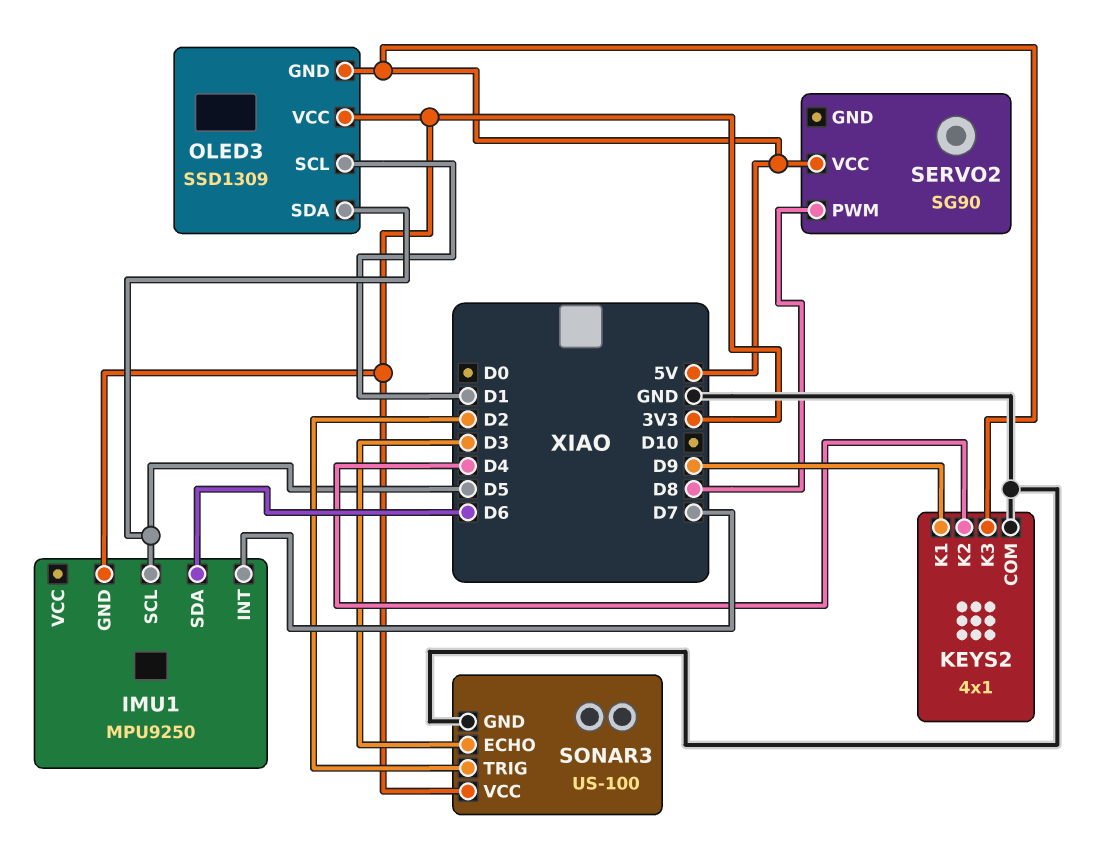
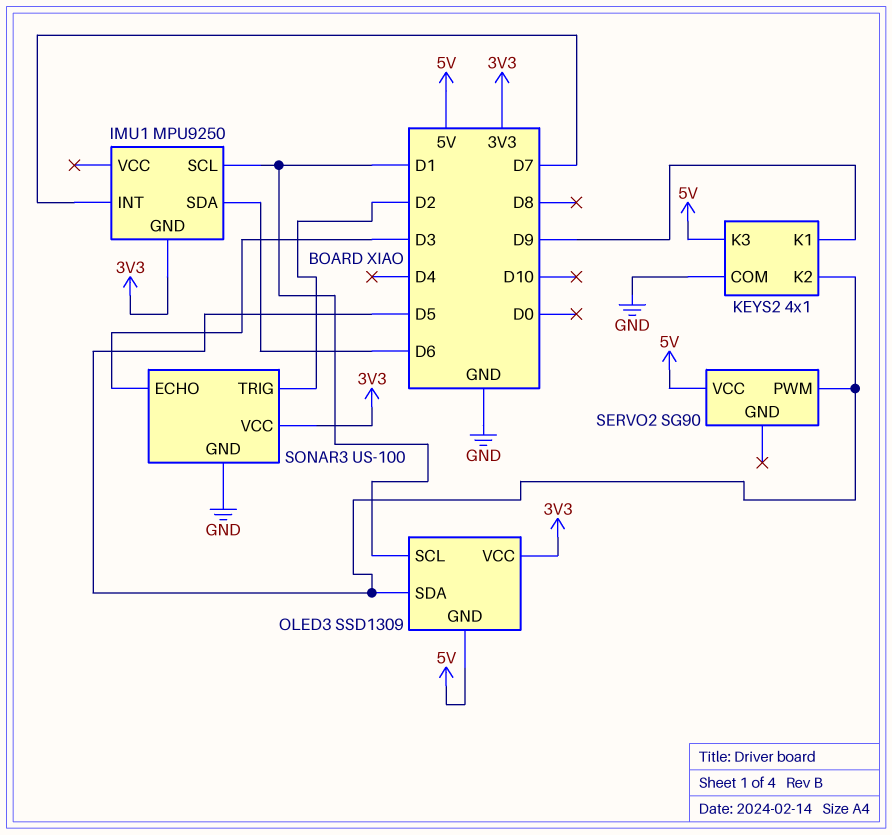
IMU1 pin SCL: D5 -> D1
KEYS2 pin K2: D4 -> D5
SERVO2 pin PWM: D8 -> D5

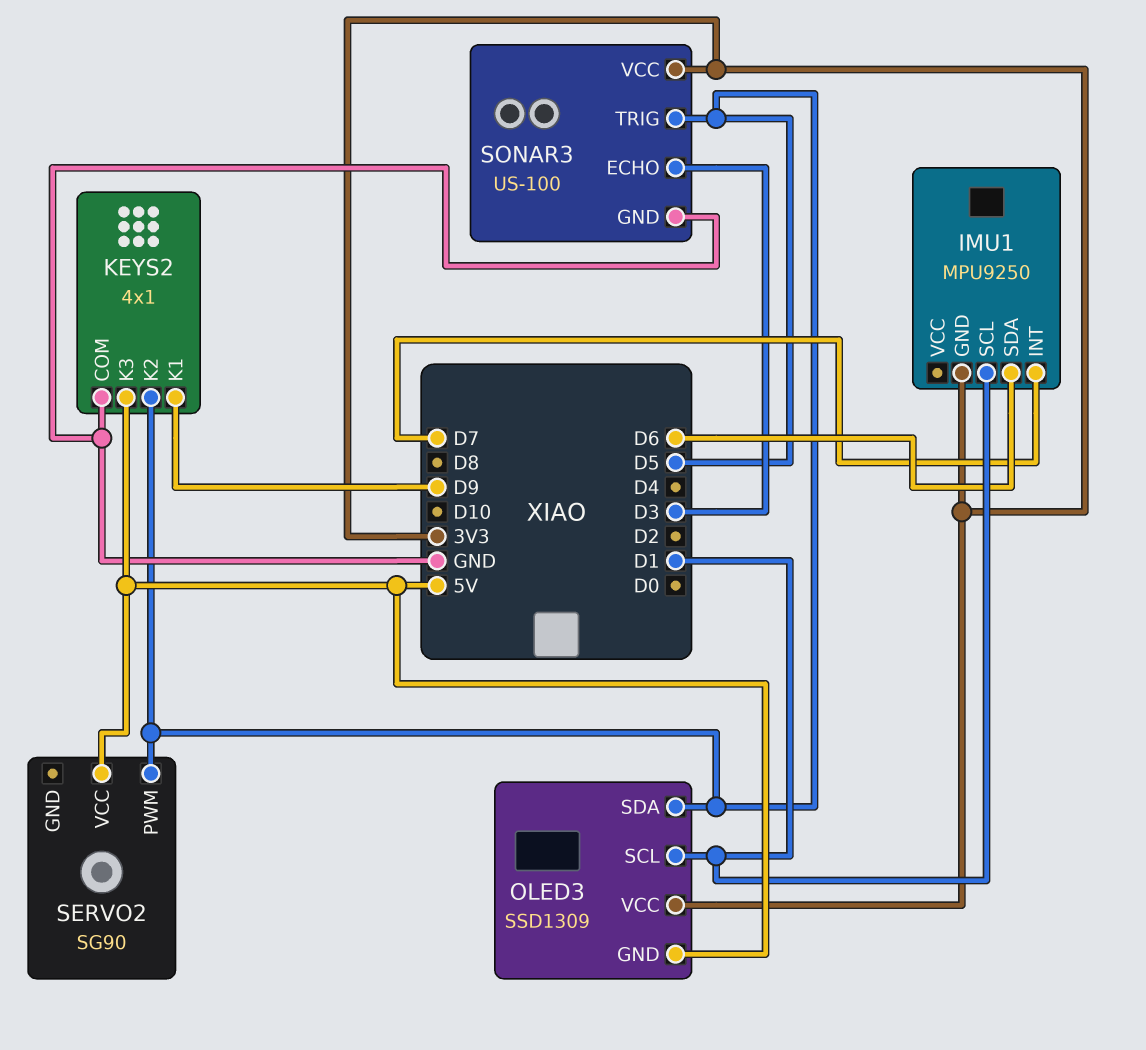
SONAR3 pin TRIG: D2 -> D5

